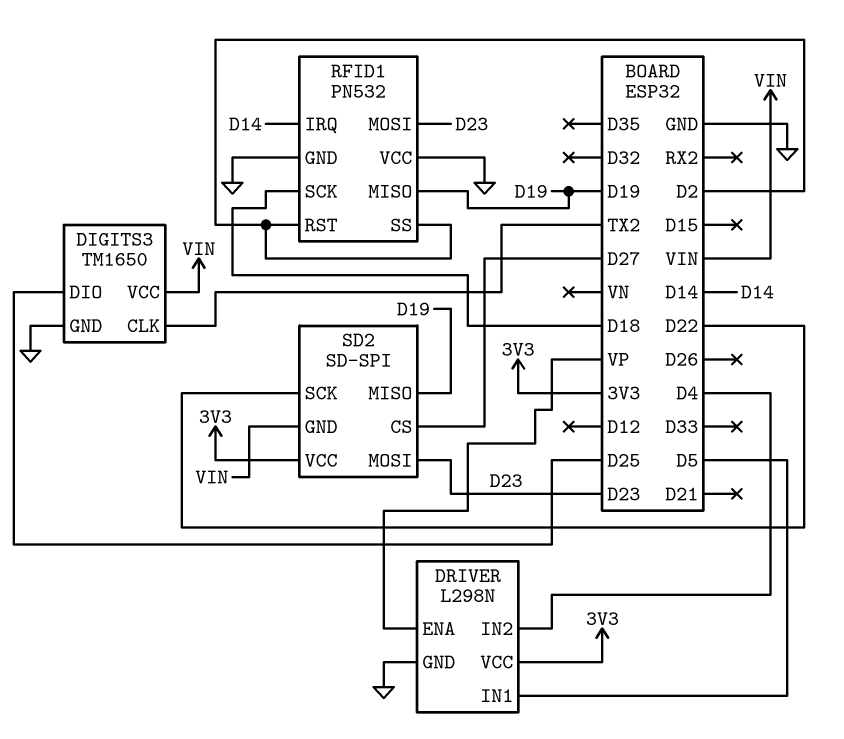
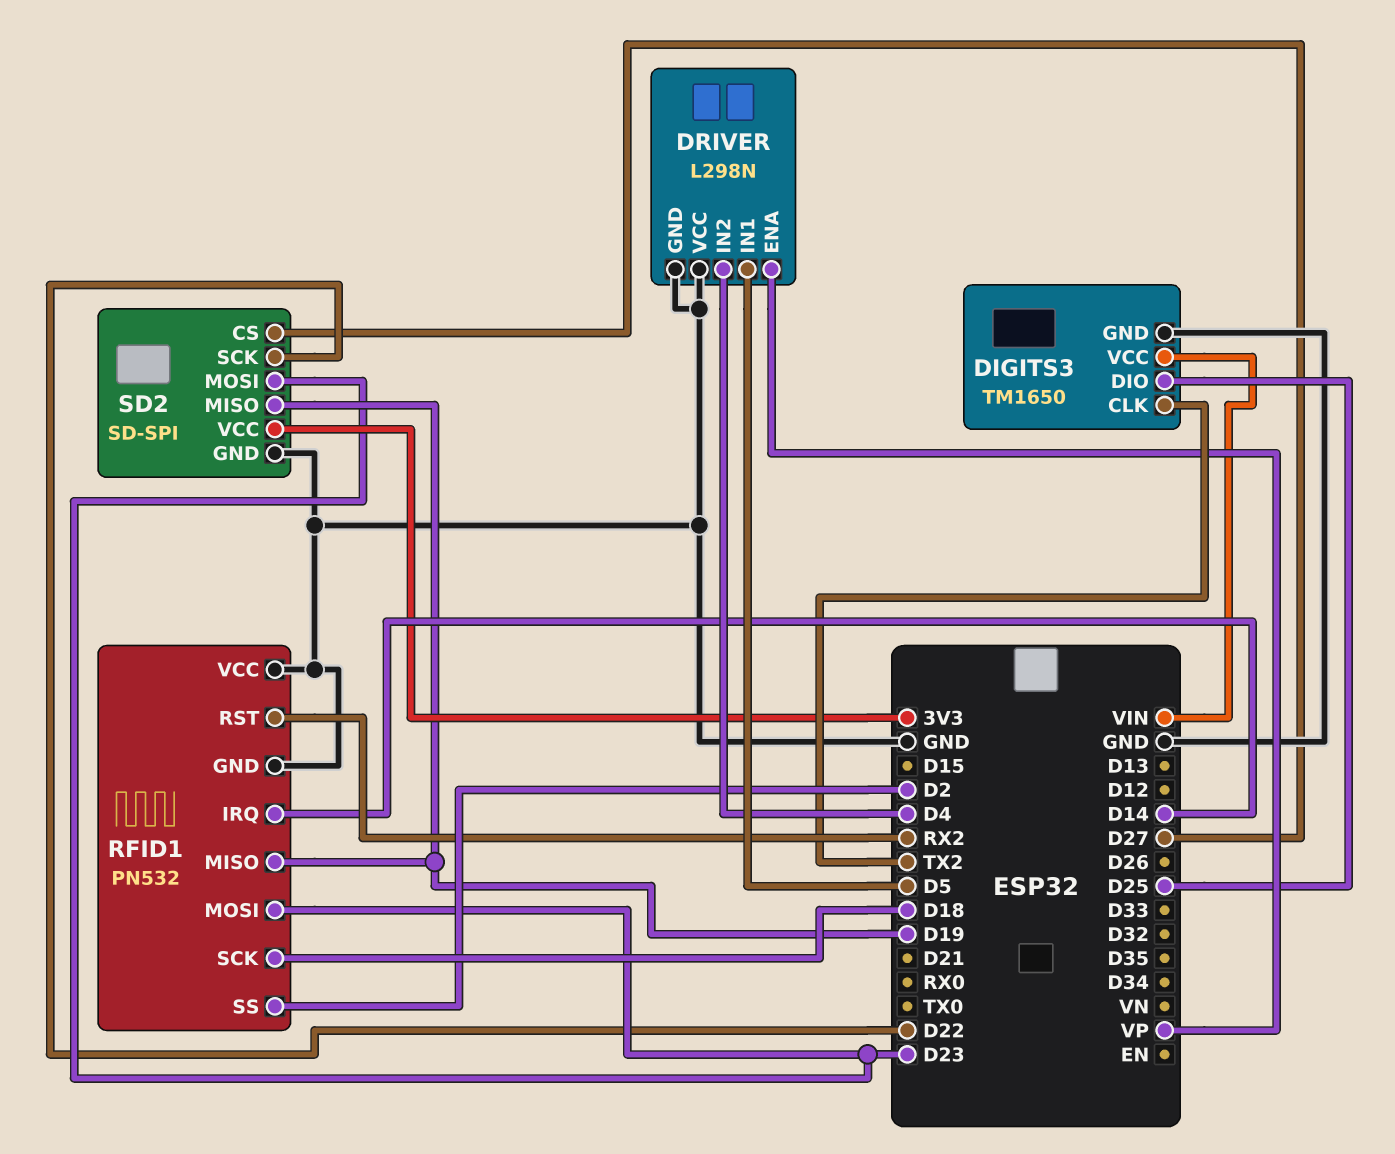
DRIVER pin VCC: 3V3 -> GND
RFID1 pin RST: D2 -> RX2
SD2 pin GND: VIN -> GND

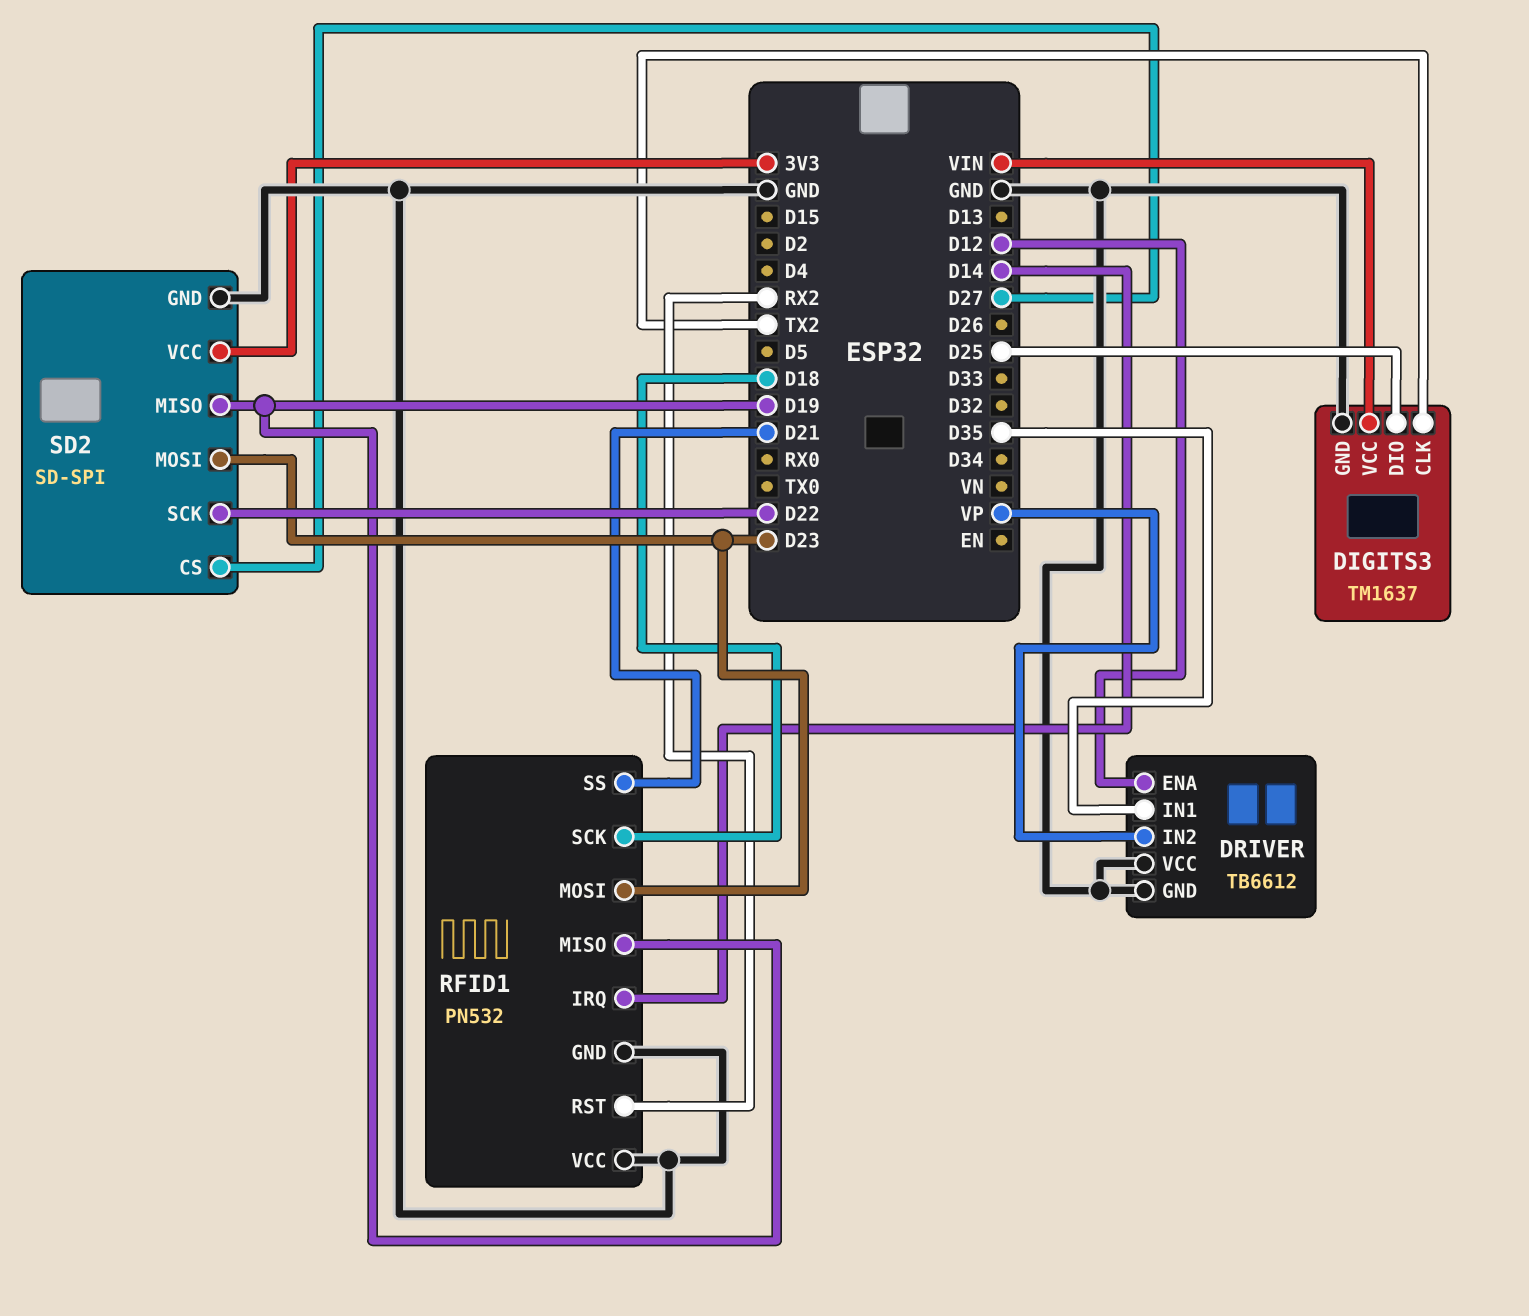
DIGITS3: TM1650 -> TM1637
DRIVER: L298N -> TB6612
DRIVER pin ENA: VP -> D12
DRIVER pin IN1: D5 -> D35
DRIVER pin IN2: D4 -> VP
RFID1 pin SS: D2 -> D21

